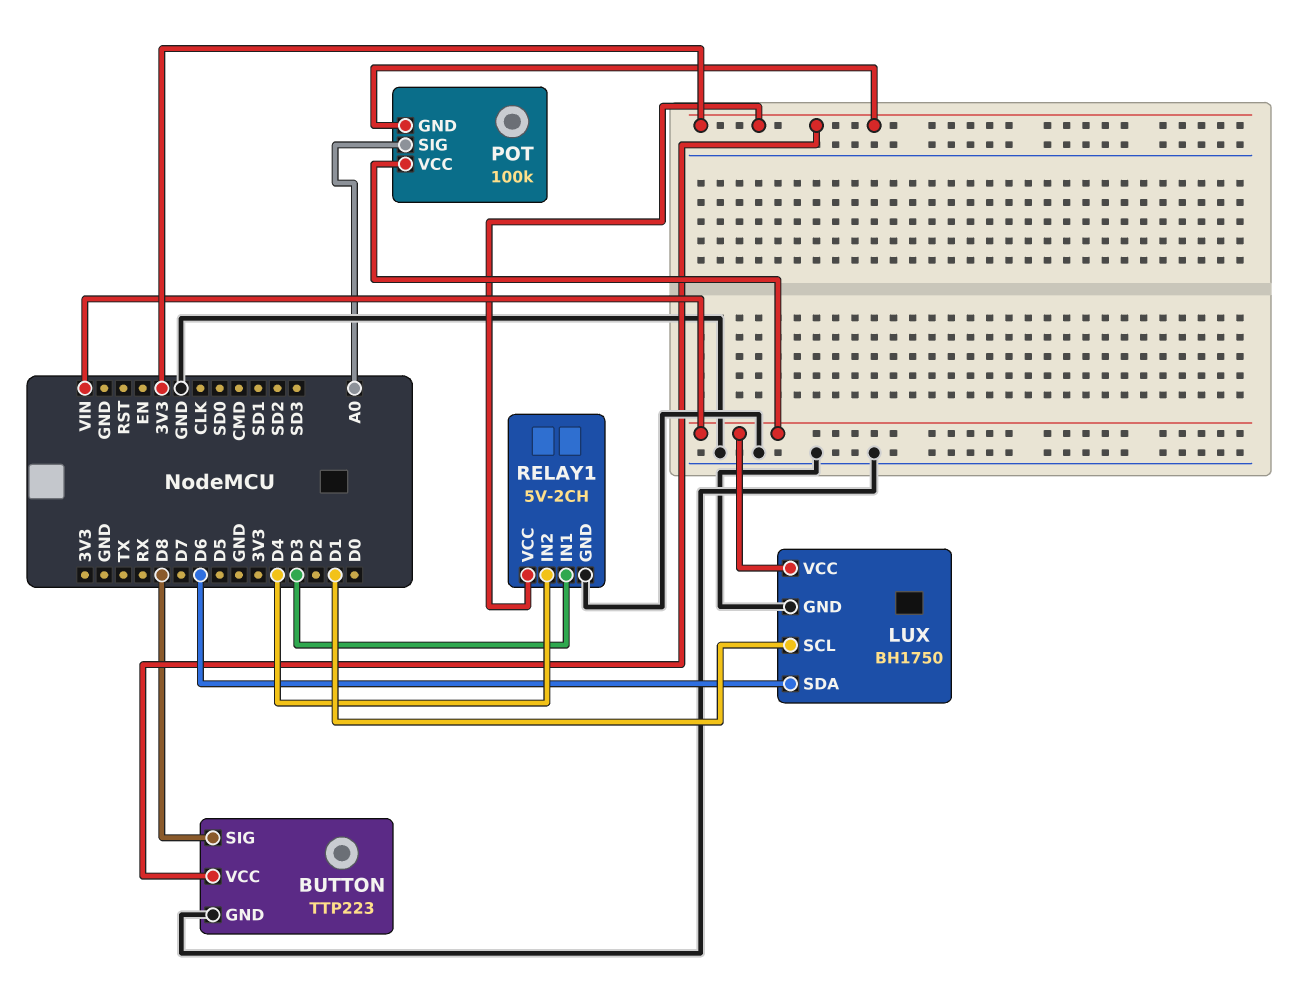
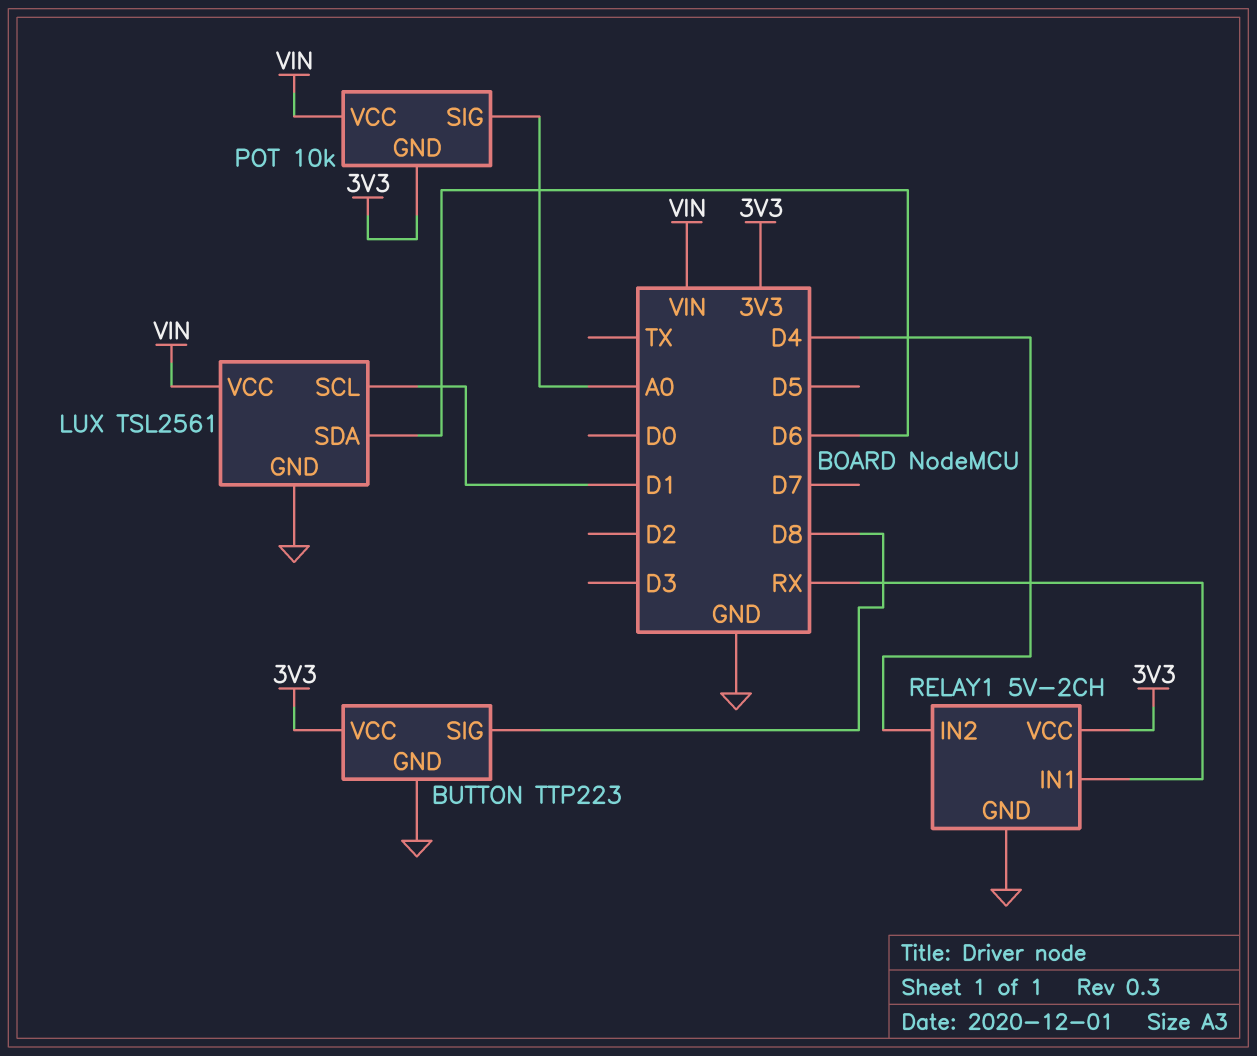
LUX: BH1750 -> TSL2561
POT: 100k -> 10k
RELAY1 pin IN1: D3 -> RX

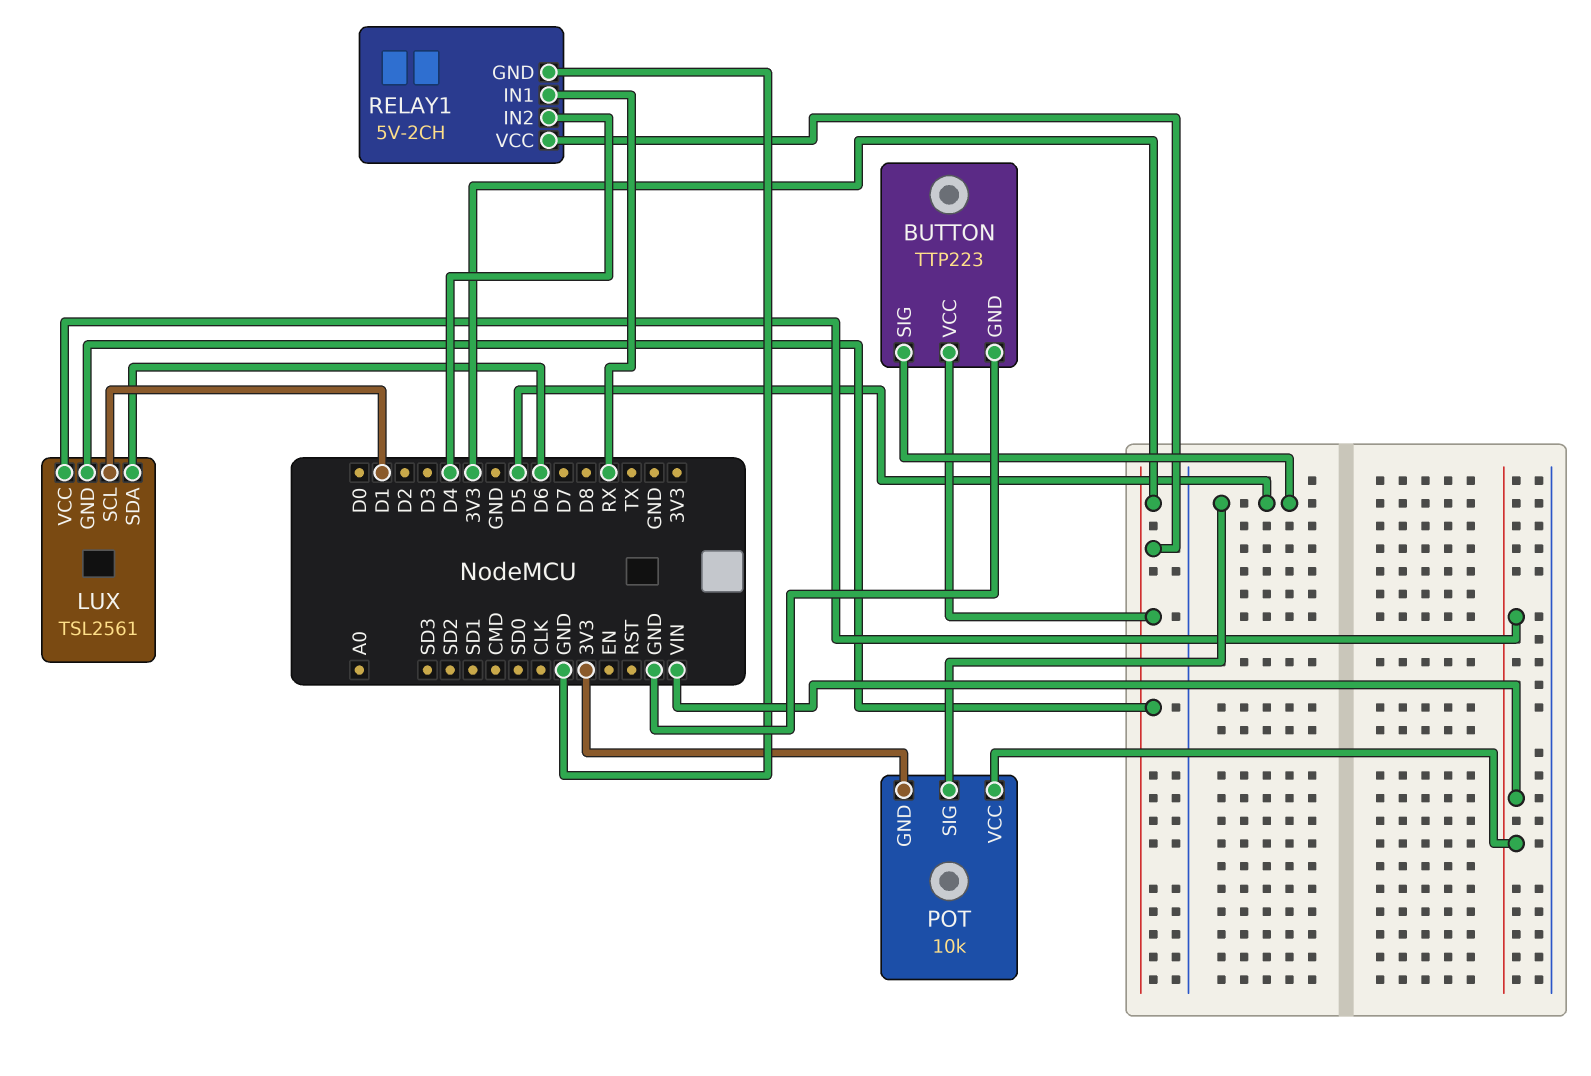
BUTTON pin SIG: D8 -> D5
LUX pin GND: GND -> 3V3
POT pin SIG: A0 -> D5

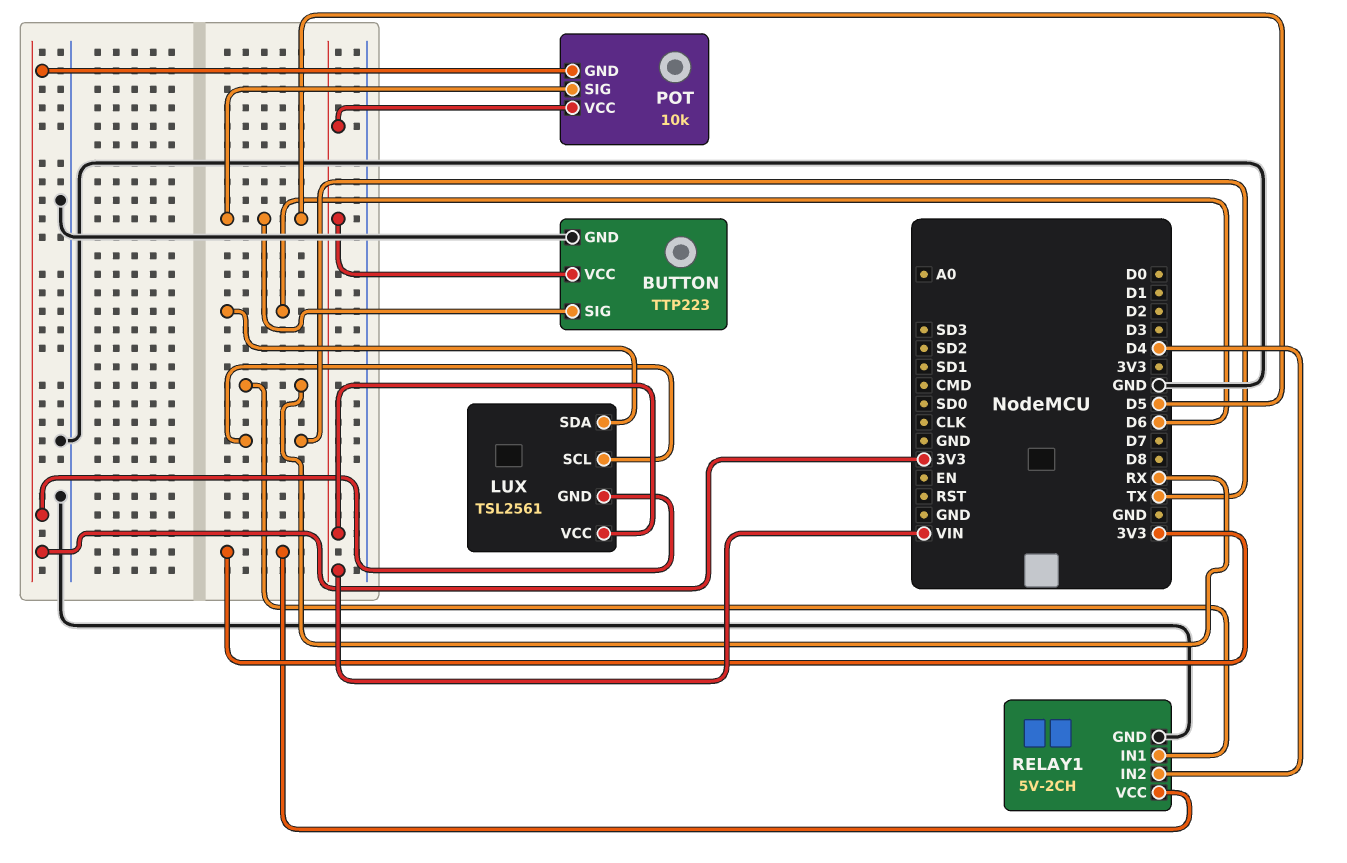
BUTTON pin VCC: 3V3 -> VIN
LUX pin SCL: D1 -> TX

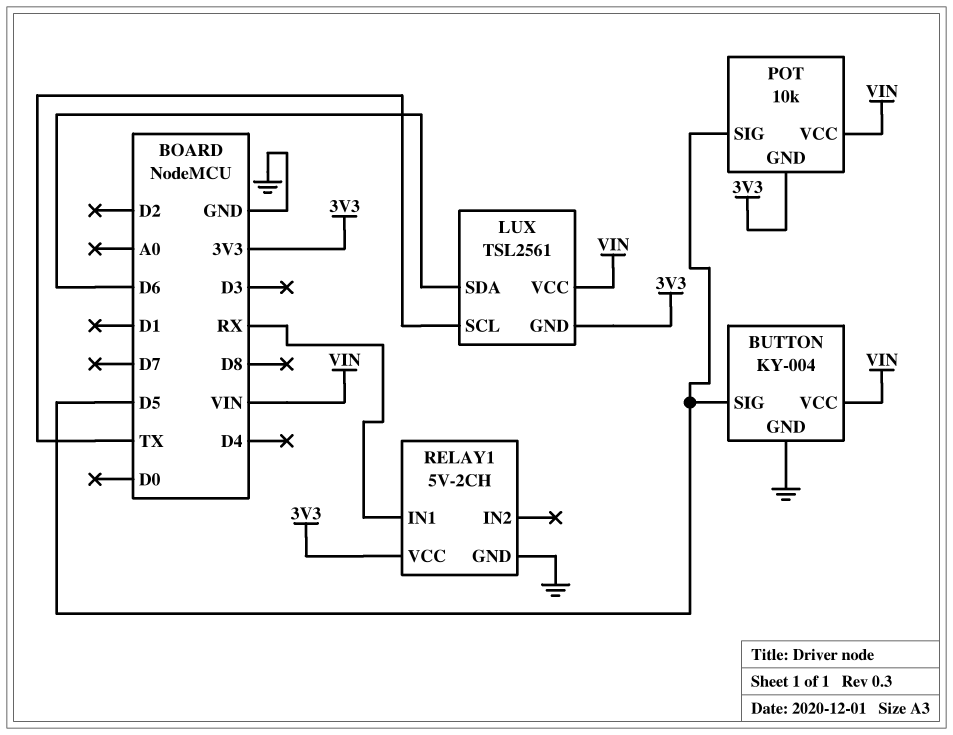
BUTTON: TTP223 -> KY-004
RELAY1 pin IN2: D4 -> none

